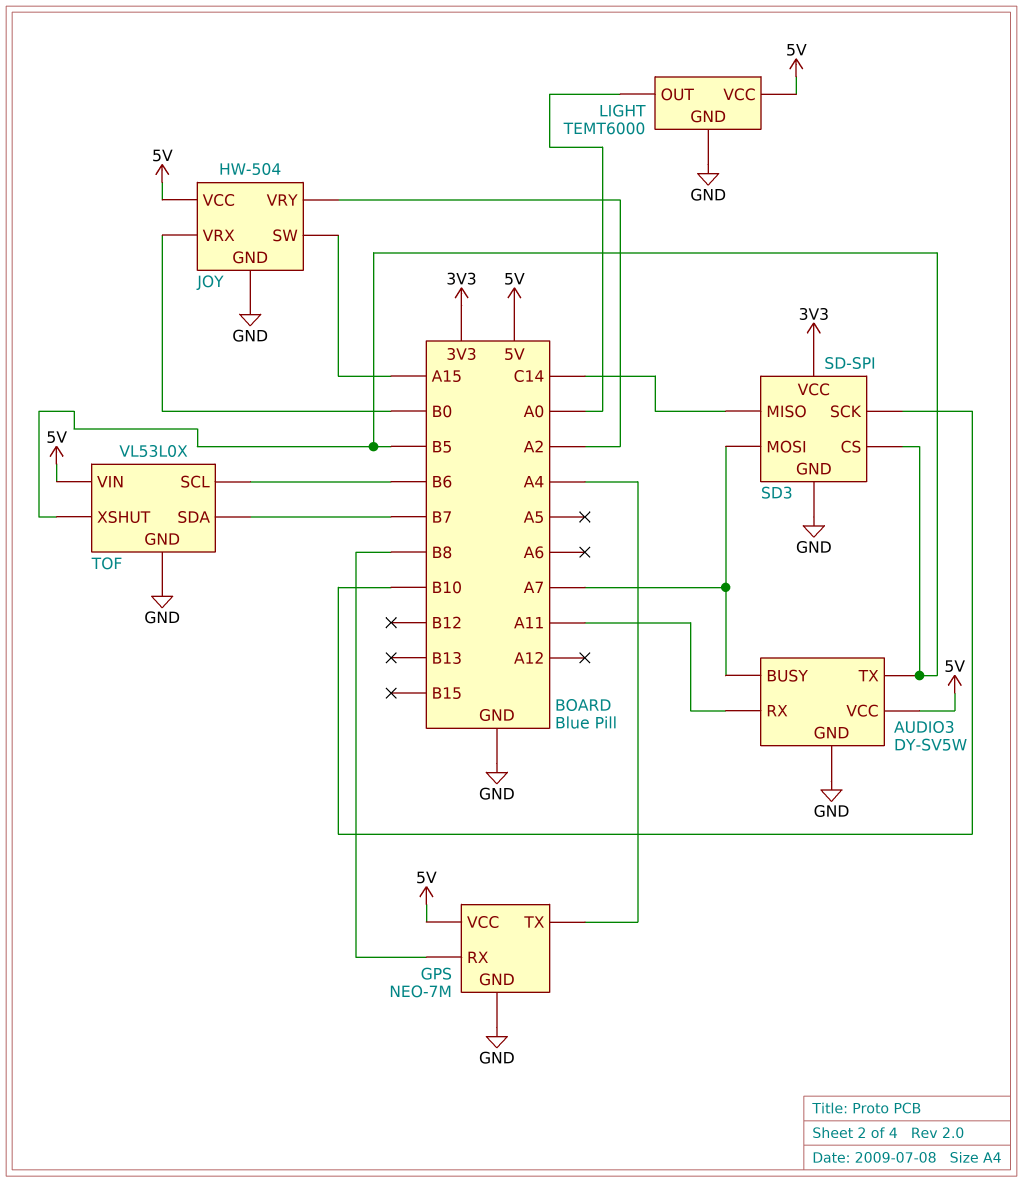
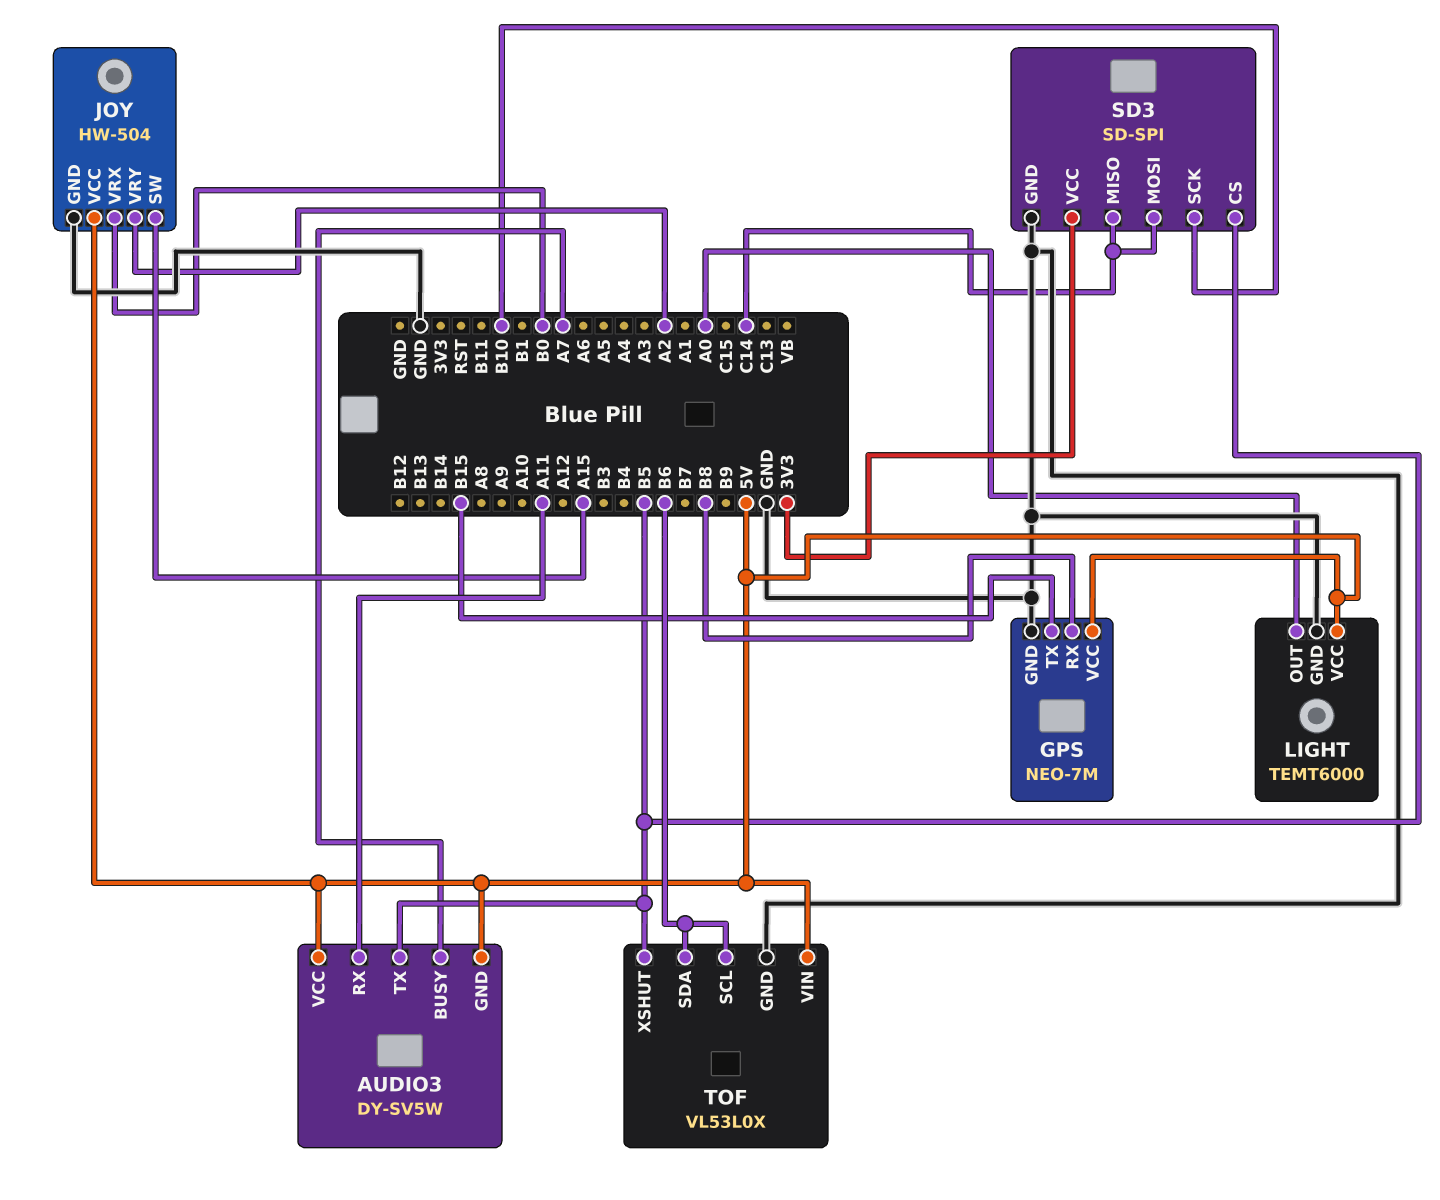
AUDIO3 pin GND: GND -> 5V
GPS pin TX: A4 -> B15
SD3 pin MOSI: A7 -> C14
TOF pin SDA: B7 -> B6

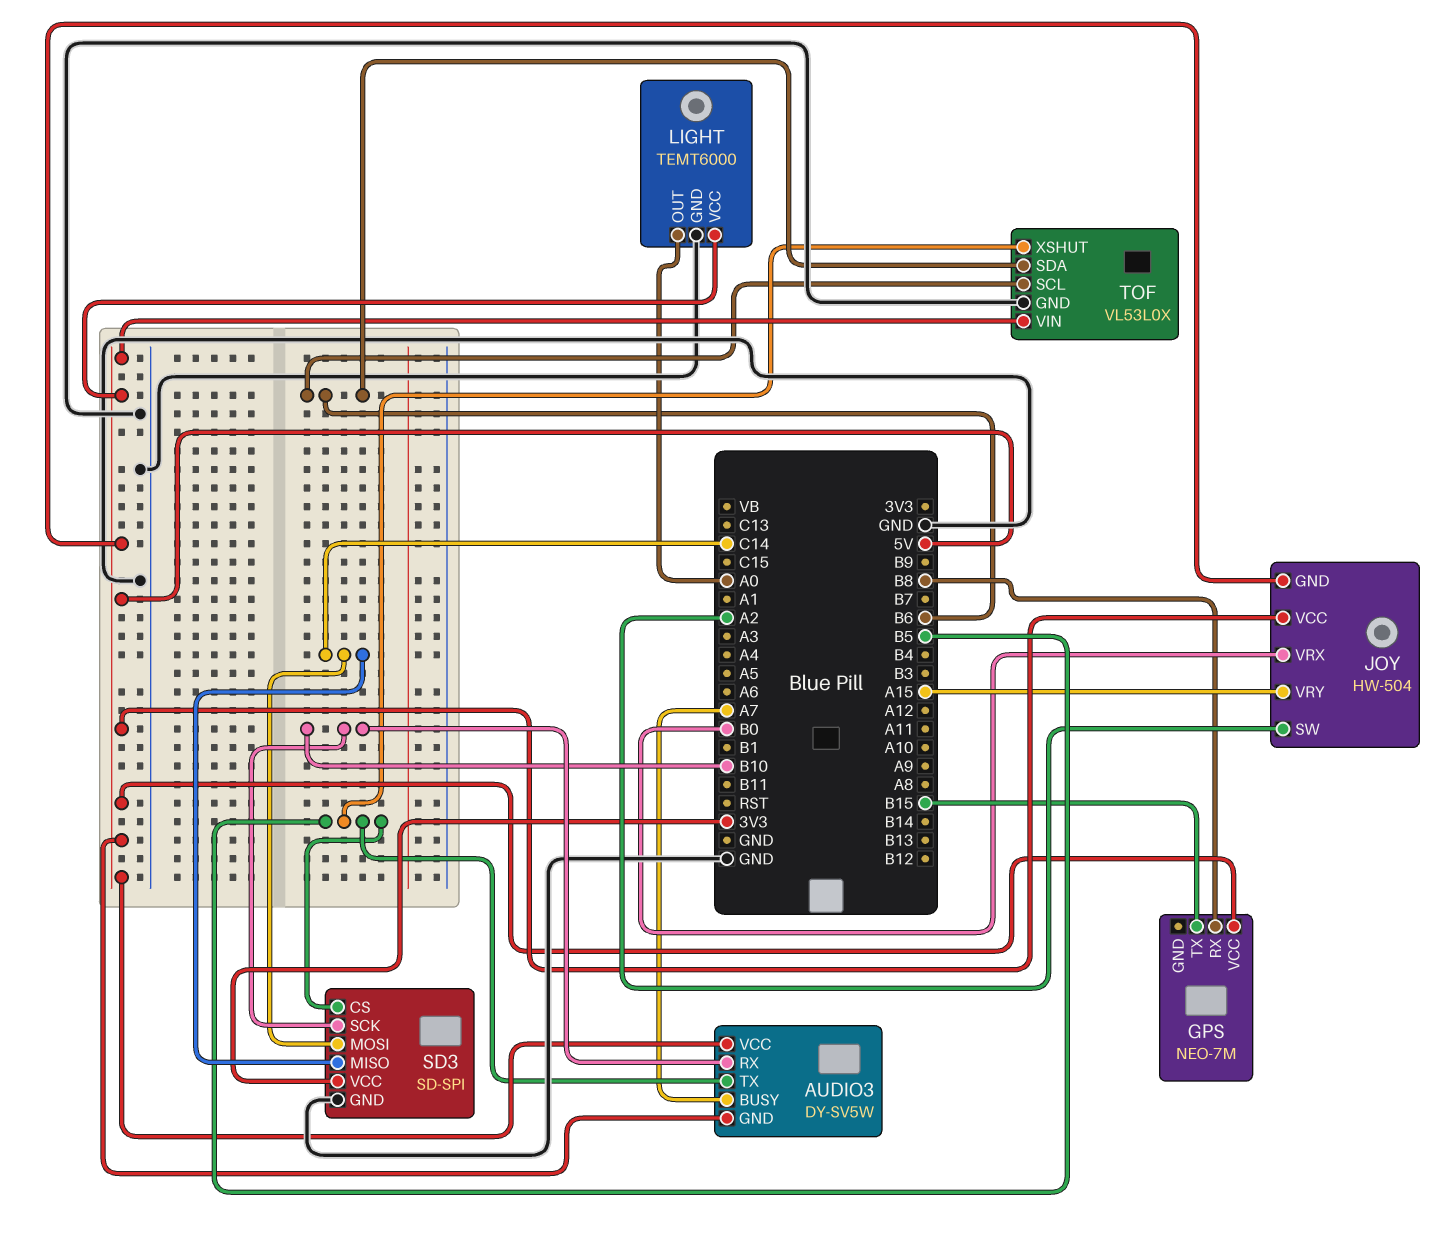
AUDIO3 pin RX: A11 -> B10
GPS pin GND: GND -> none
JOY pin GND: GND -> 5V
JOY pin SW: A15 -> A2
JOY pin VRY: A2 -> A15

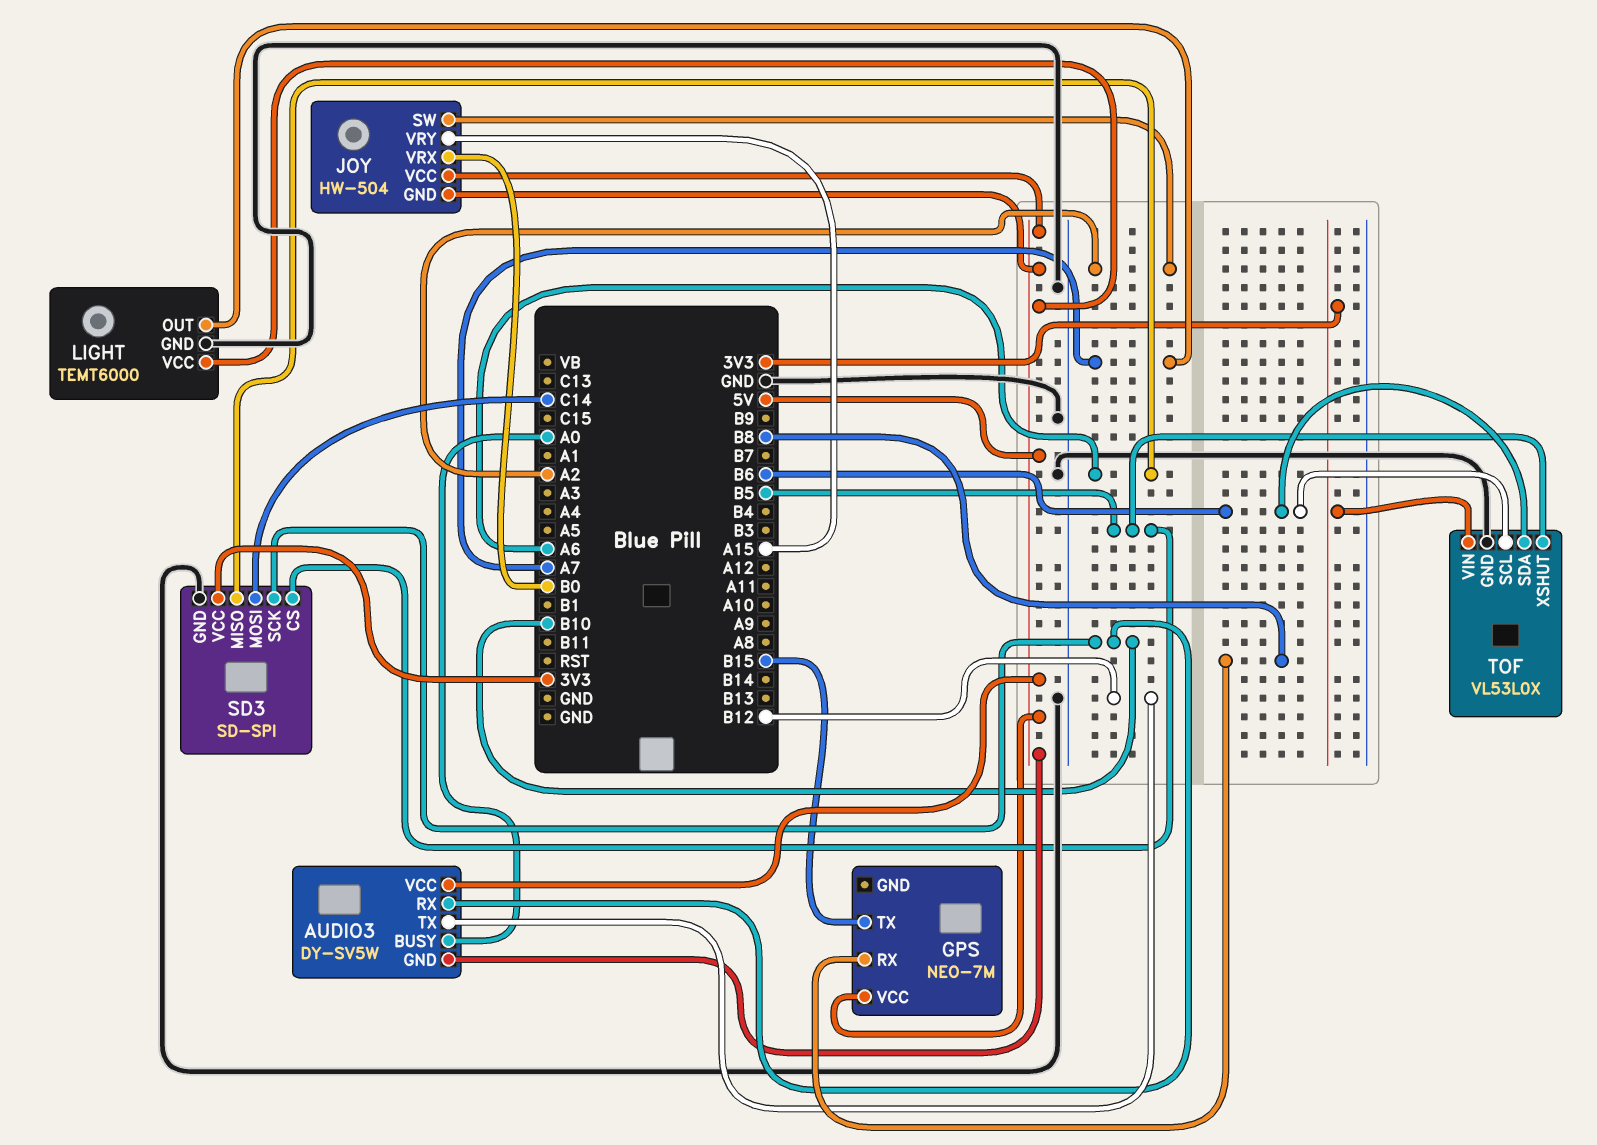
AUDIO3 pin BUSY: A7 -> A0
AUDIO3 pin TX: B5 -> B12
LIGHT pin OUT: A0 -> A7
SD3 pin MISO: C14 -> A6
TOF pin VIN: 5V -> 3V3

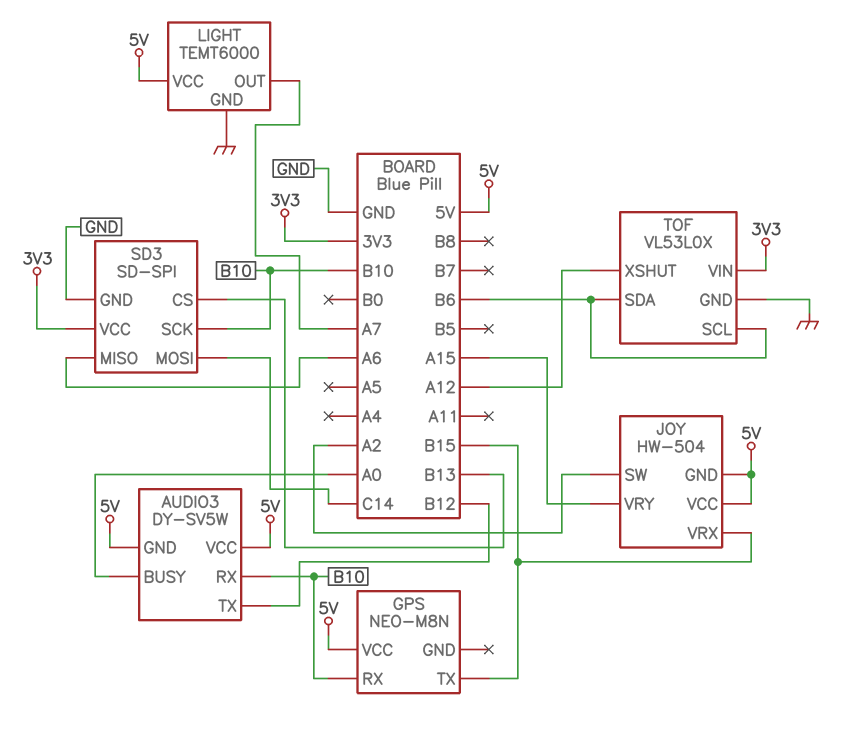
GPS: NEO-7M -> NEO-M8N
GPS pin RX: B8 -> B10
JOY pin VRX: B0 -> B15
SD3 pin CS: B5 -> B13
TOF pin XSHUT: B5 -> A12

